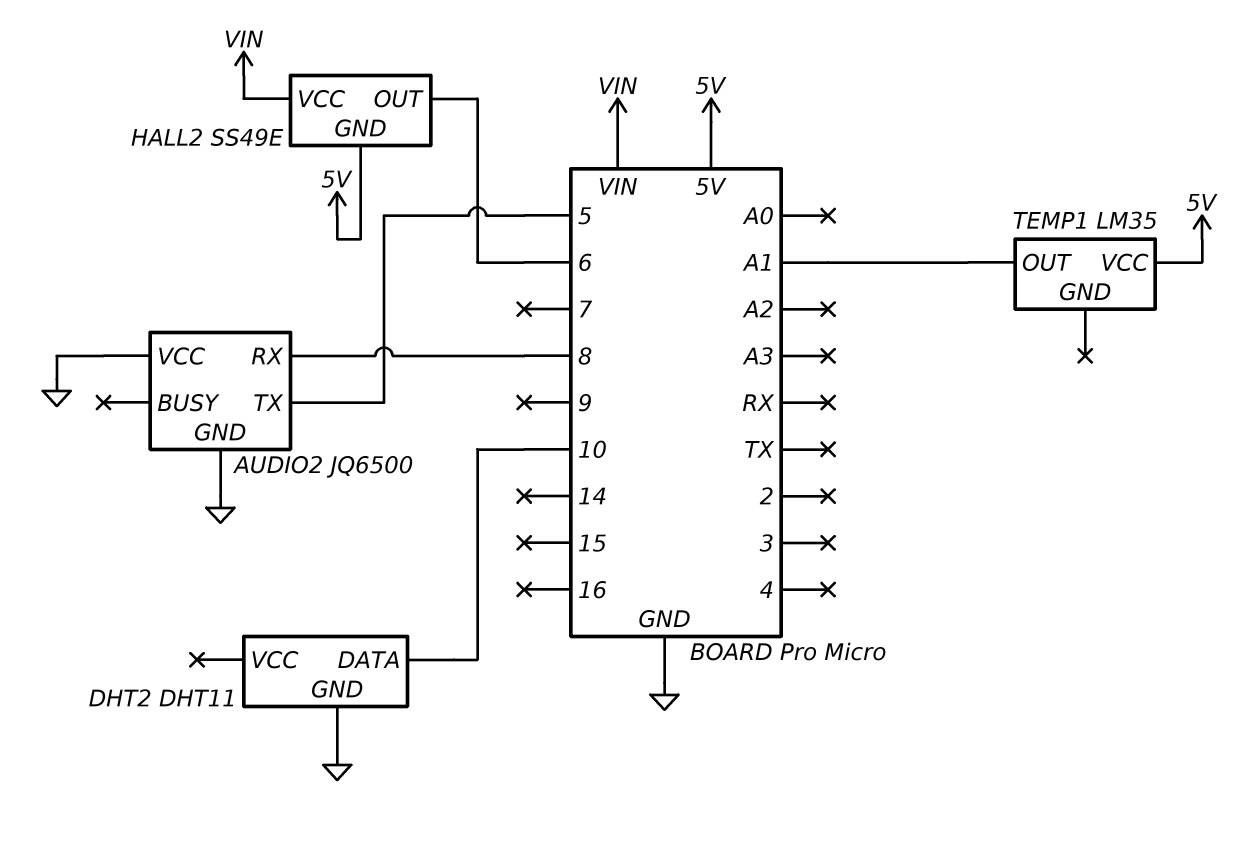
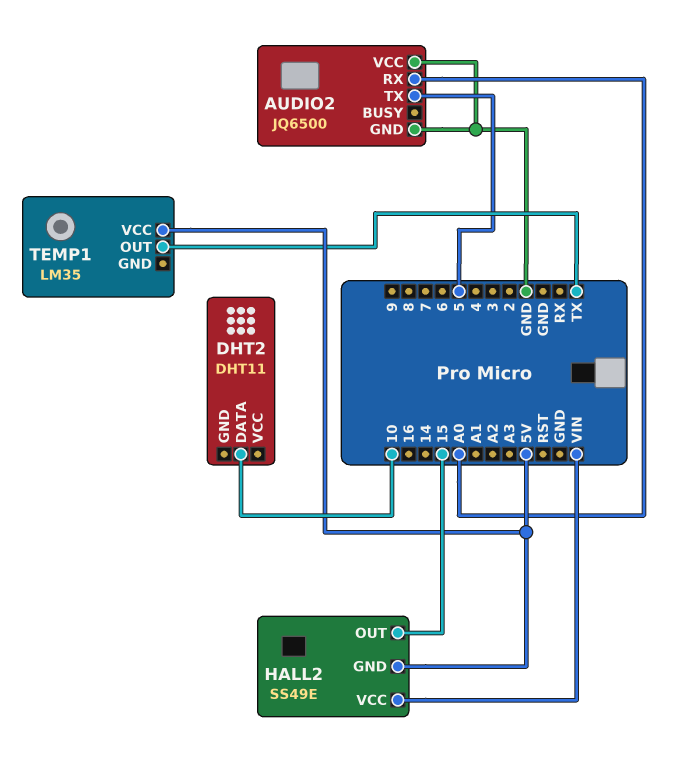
AUDIO2 pin RX: 8 -> A0
DHT2 pin GND: GND -> none
HALL2 pin OUT: 6 -> 15
TEMP1 pin OUT: A1 -> TX

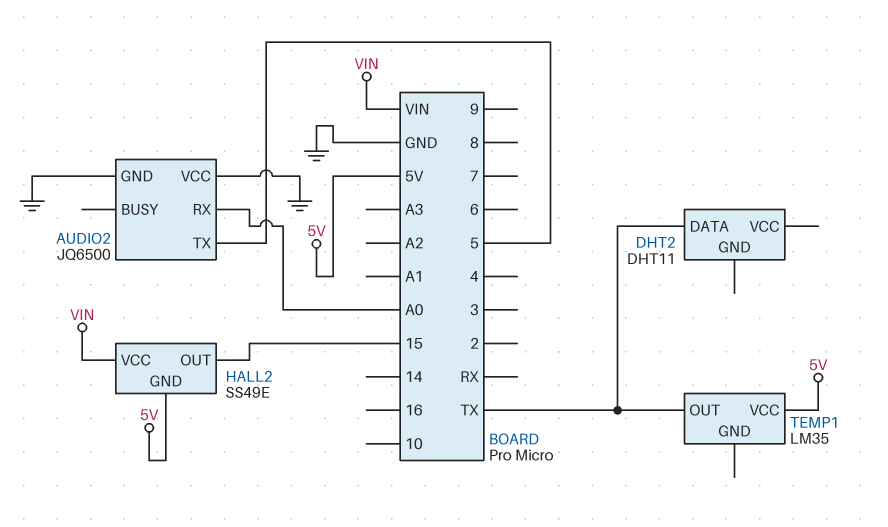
DHT2 pin DATA: 10 -> TX

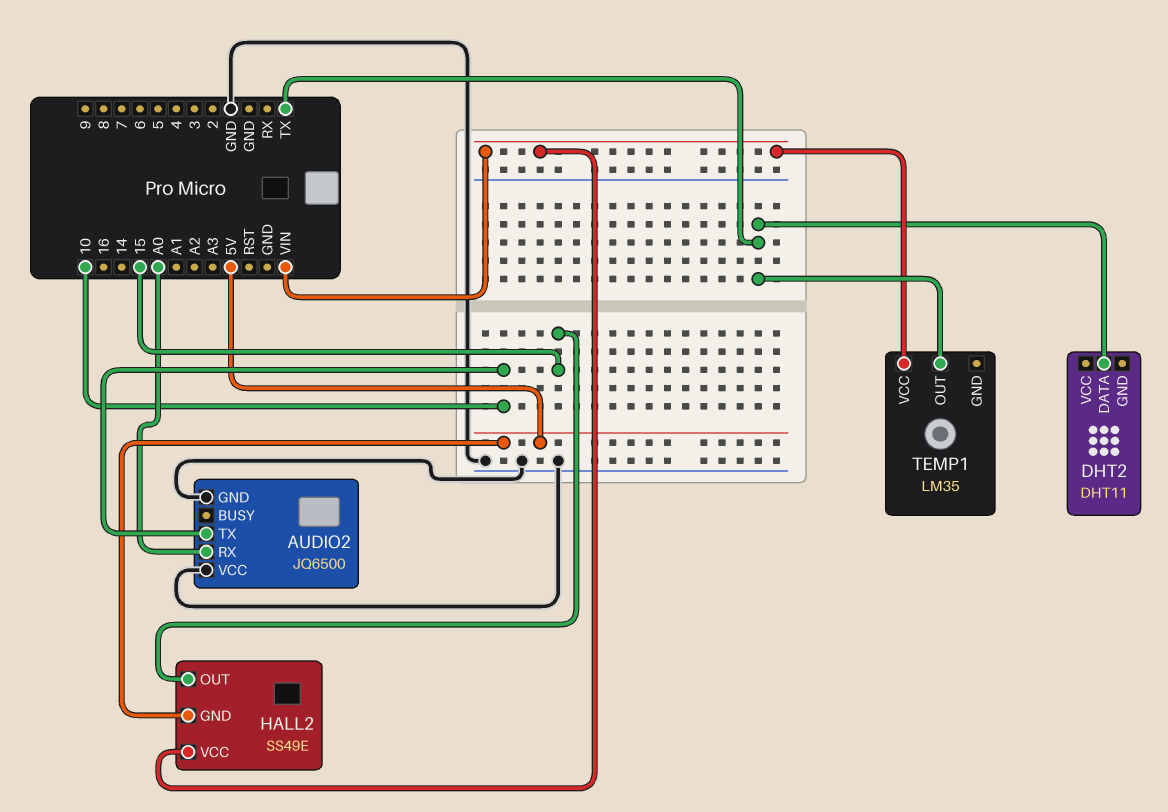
AUDIO2 pin TX: 5 -> 10
TEMP1 pin VCC: 5V -> VIN

